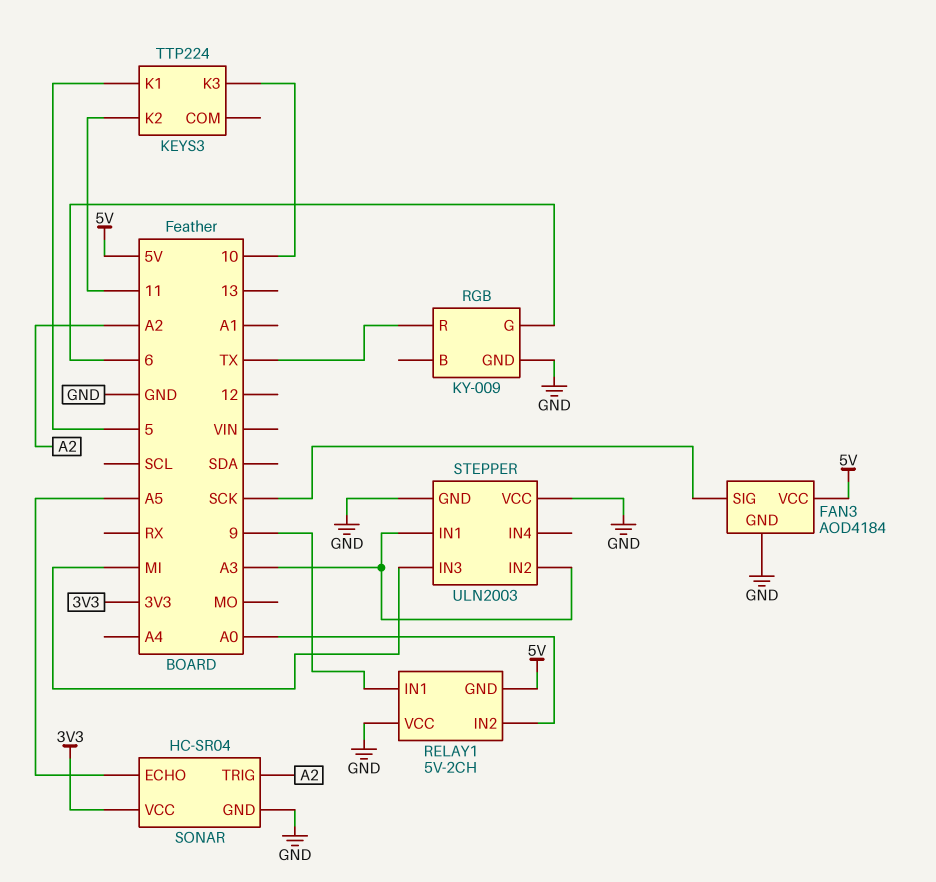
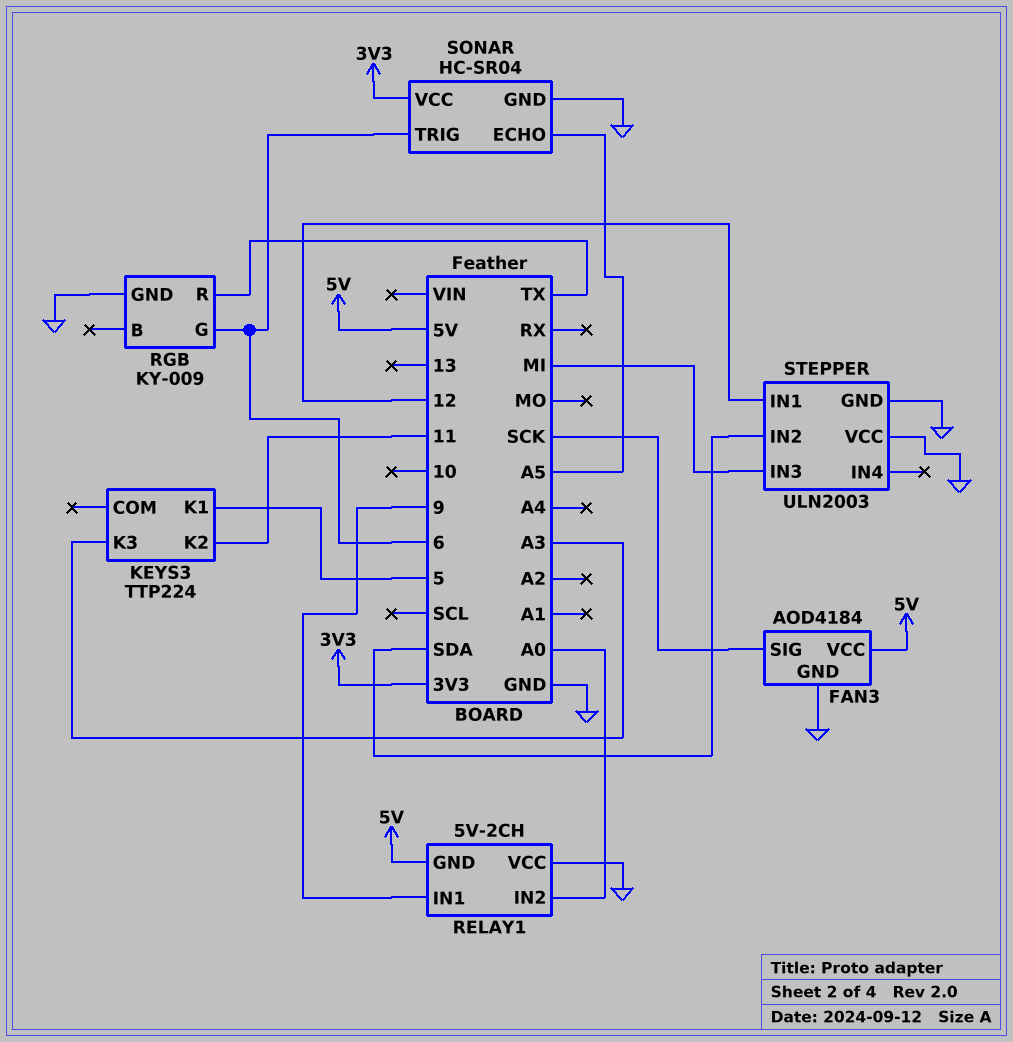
KEYS3 pin K3: 10 -> A3
SONAR pin TRIG: A2 -> 6
STEPPER pin IN1: A3 -> 12
STEPPER pin IN2: A3 -> SDA

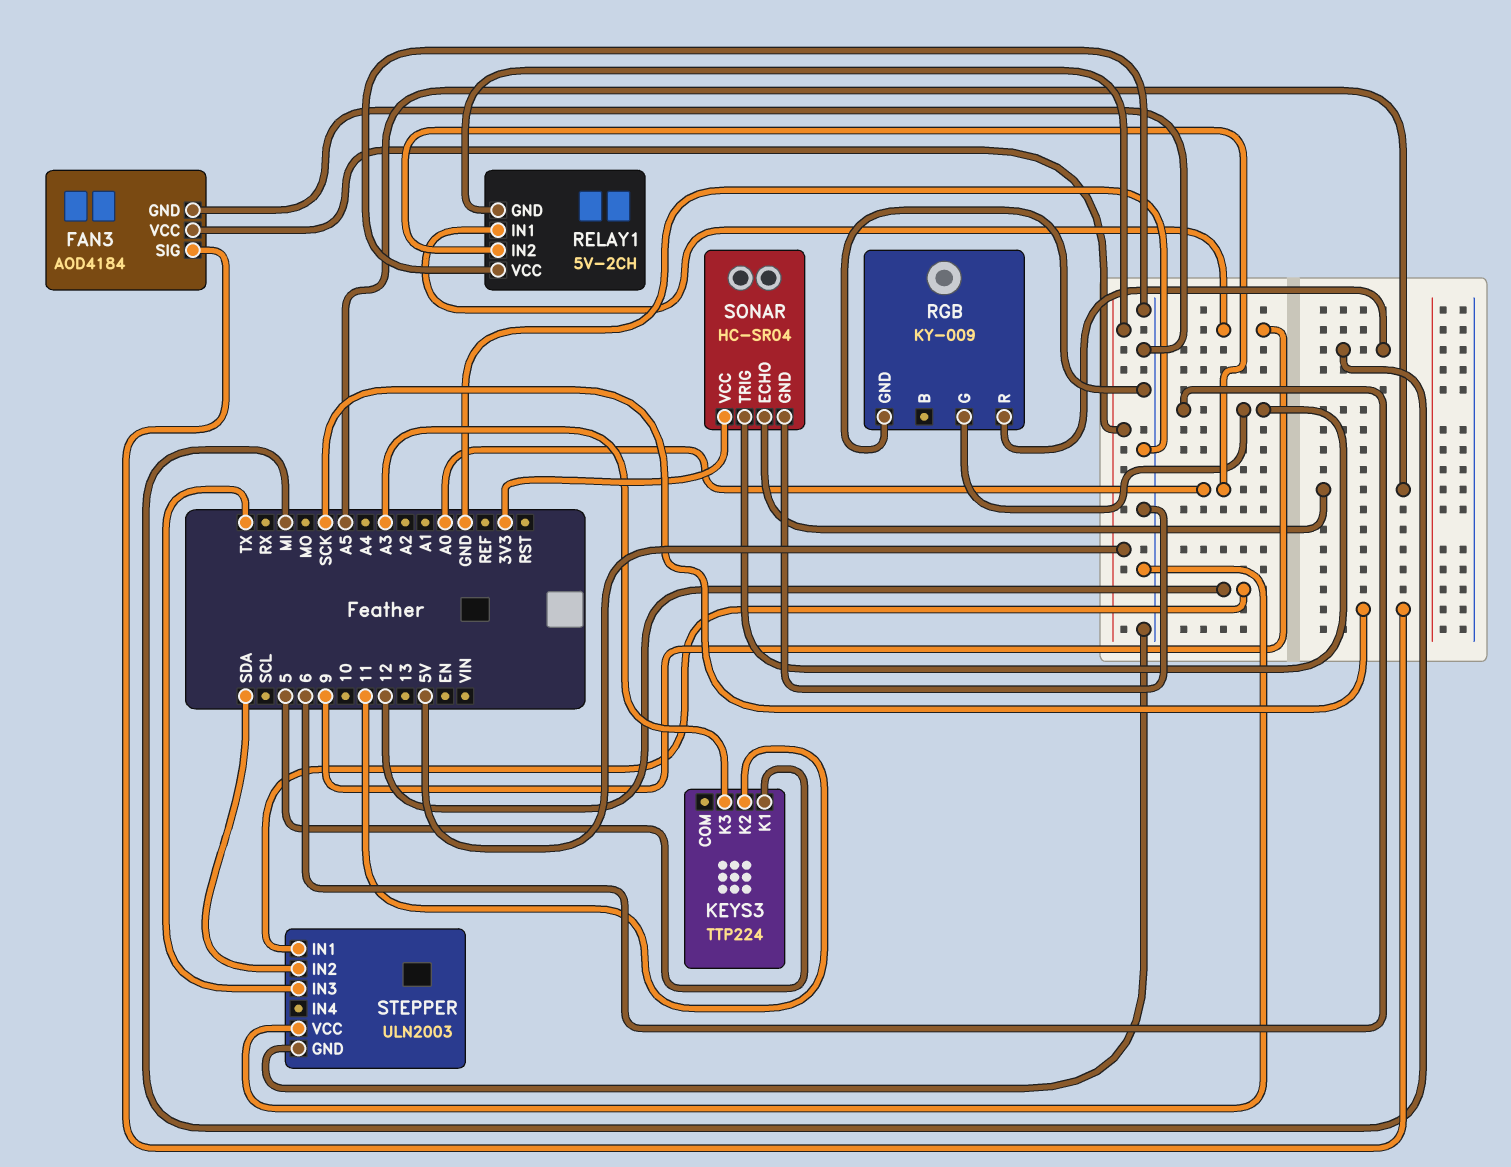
RGB pin R: TX -> MI
STEPPER pin IN3: MI -> TX

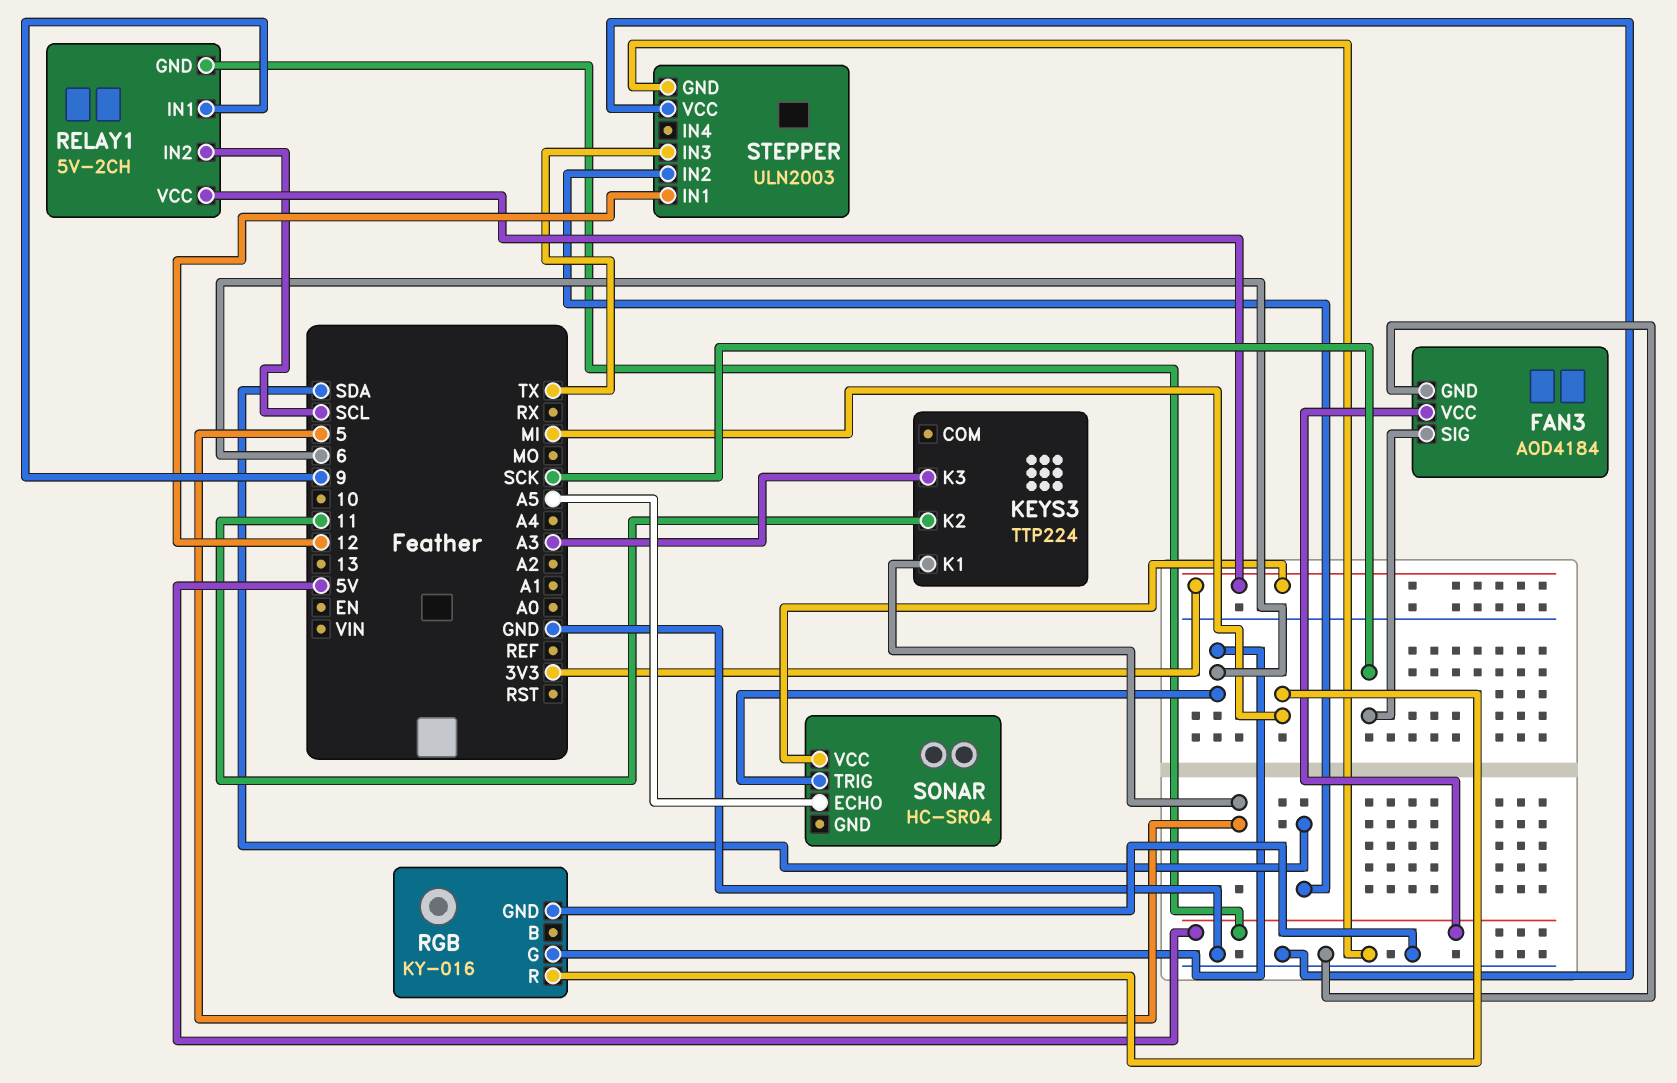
RELAY1 pin IN2: A0 -> SCL
RELAY1 pin VCC: GND -> 3V3
RGB: KY-009 -> KY-016
SONAR pin GND: GND -> none

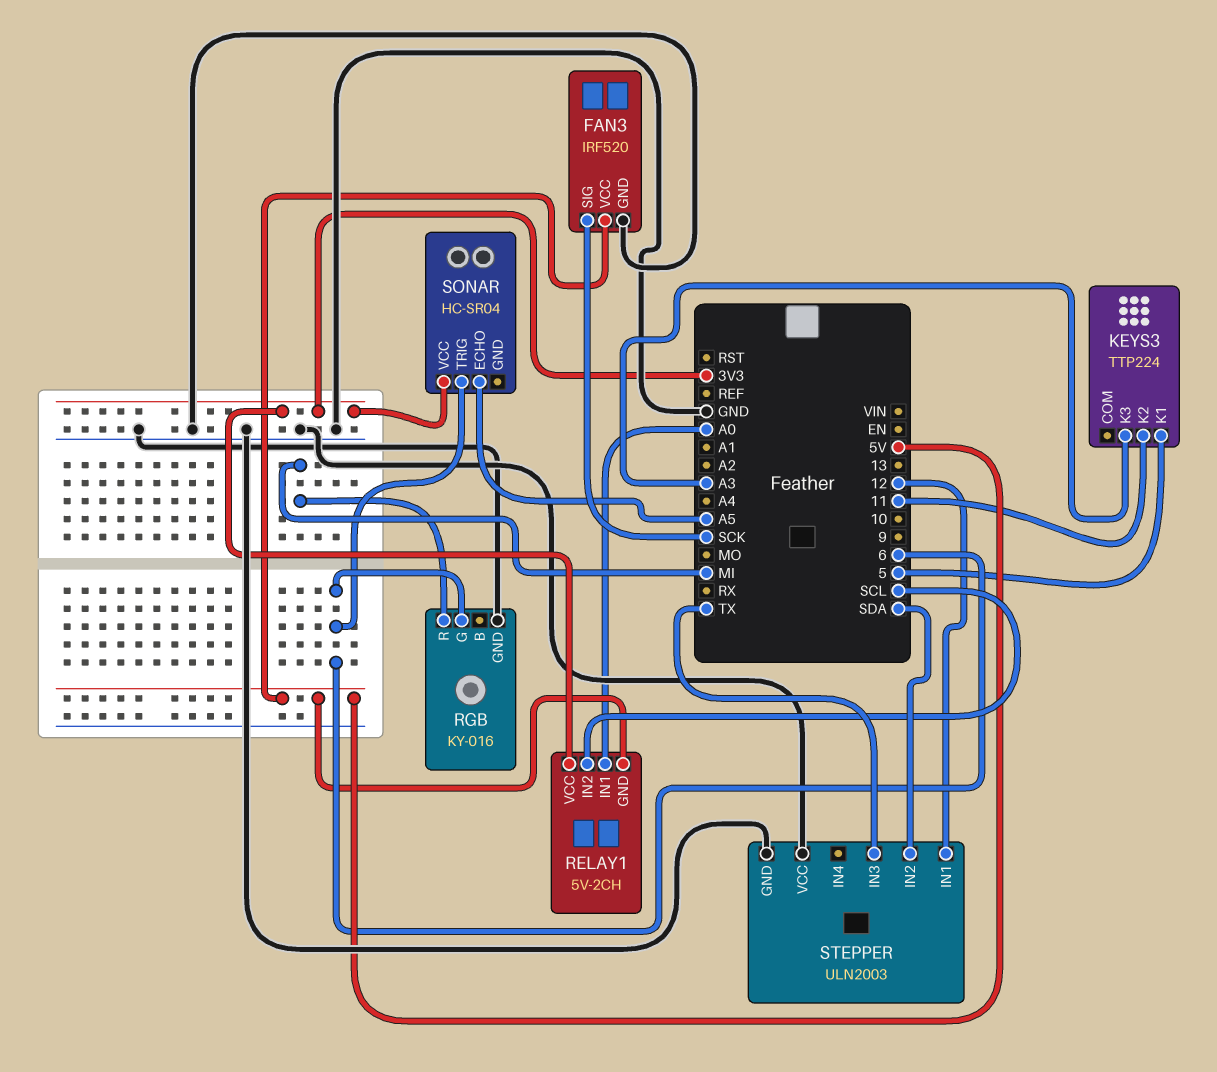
FAN3: AOD4184 -> IRF520
RELAY1 pin IN1: 9 -> A0

